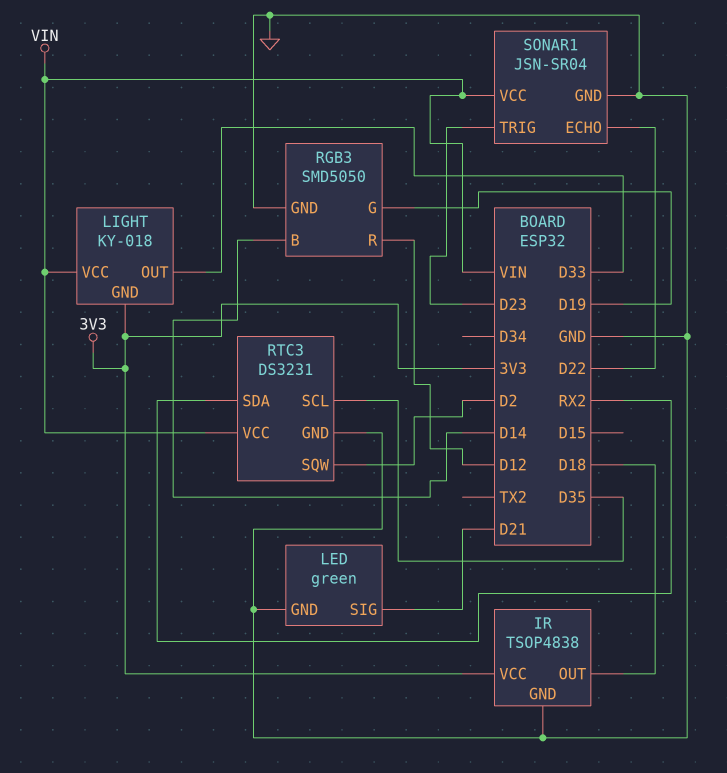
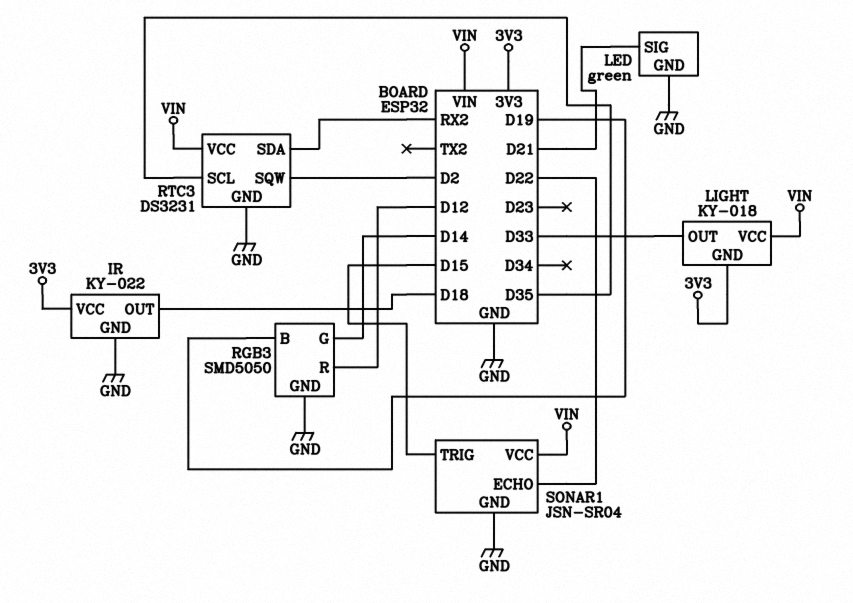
IR: TSOP4838 -> KY-022
RGB3 pin B: D14 -> D19
RGB3 pin G: D19 -> D14
SONAR1 pin TRIG: D23 -> D15

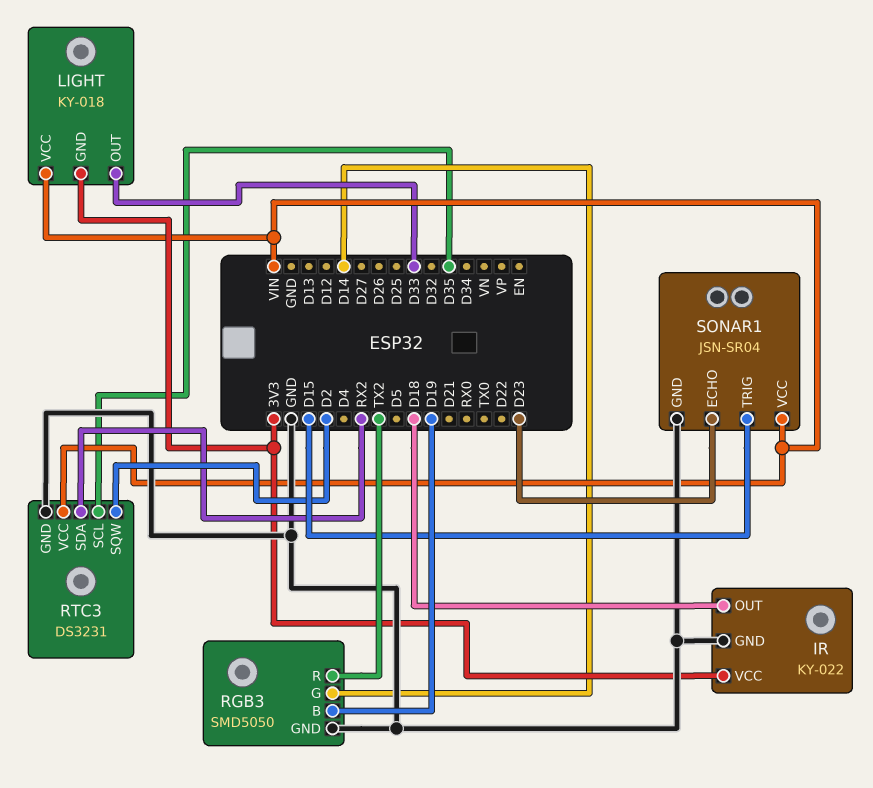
LED: green -> none
LED pin GND: GND -> none
LED pin SIG: D21 -> none
RGB3 pin R: D12 -> TX2
SONAR1 pin ECHO: D22 -> D23

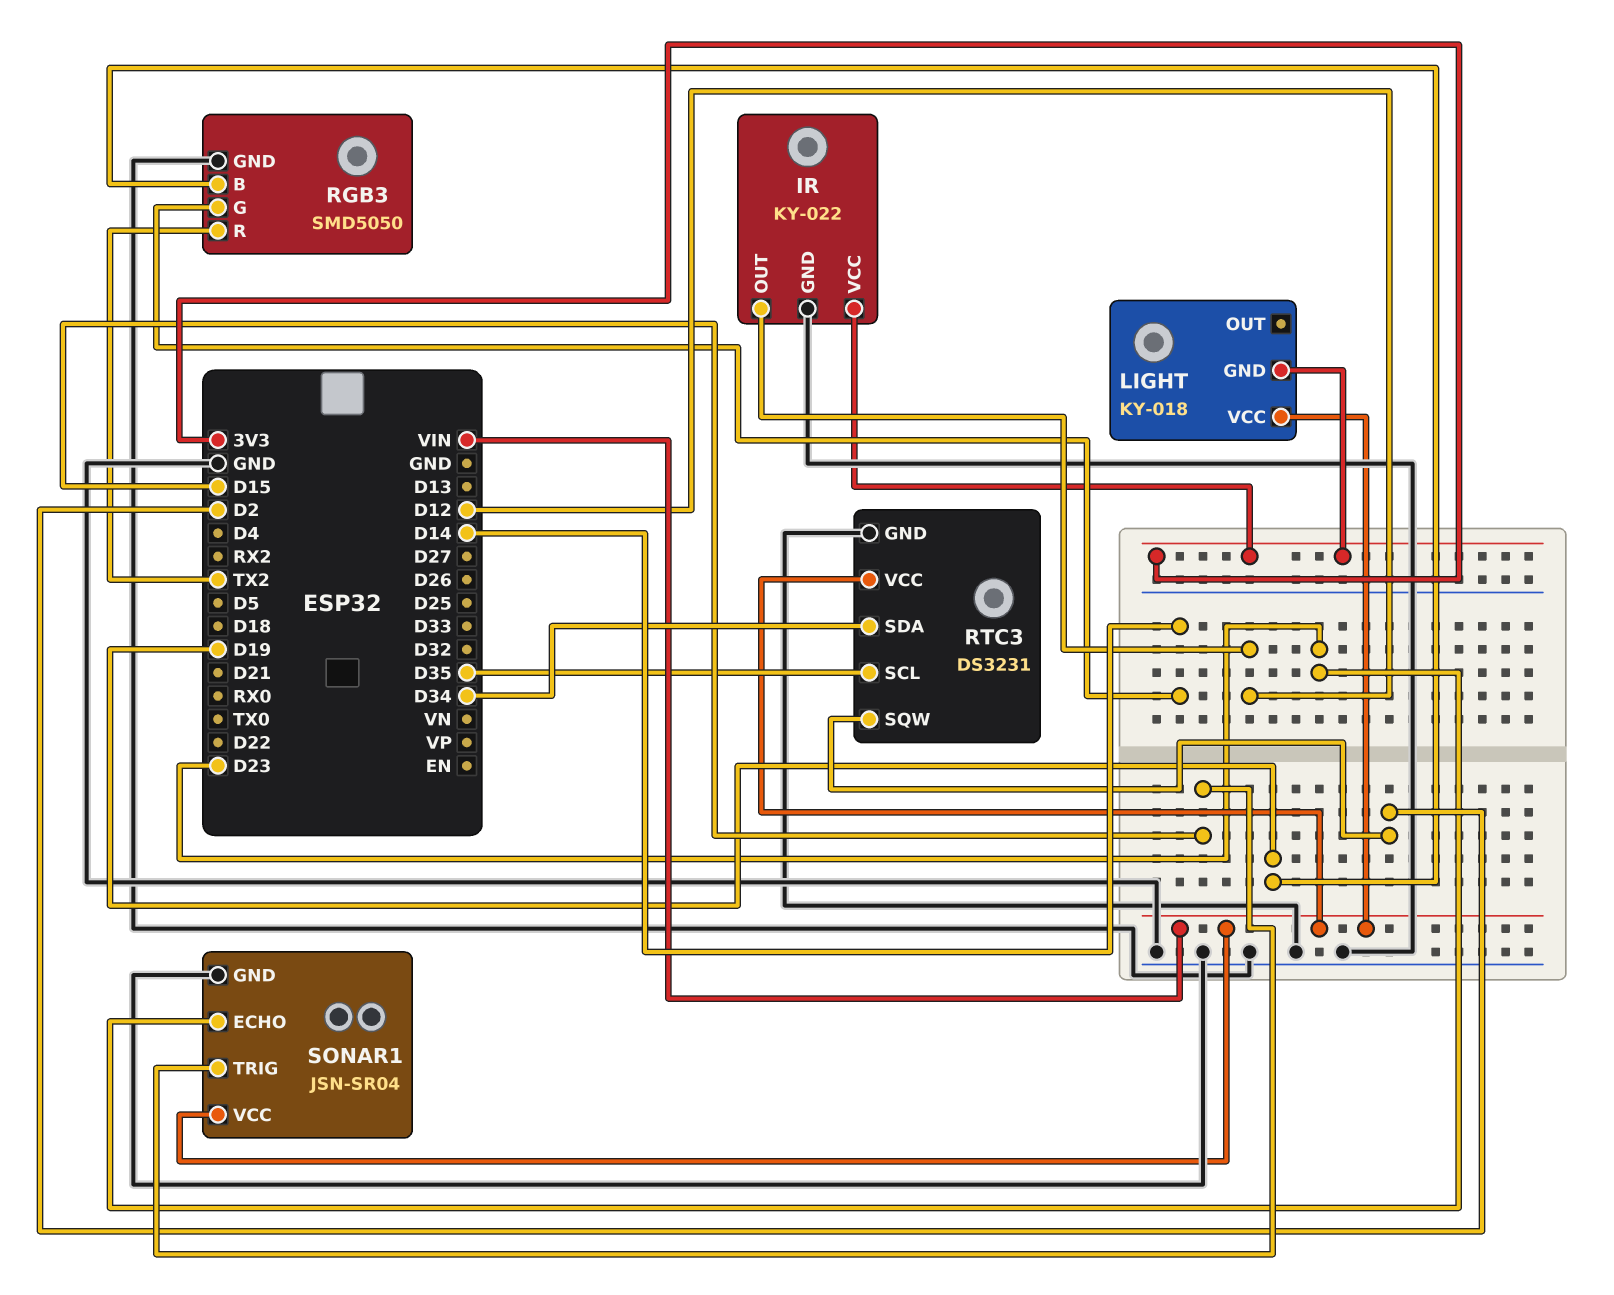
IR pin OUT: D18 -> D12
LIGHT pin OUT: D33 -> none
RTC3 pin SDA: RX2 -> D34

